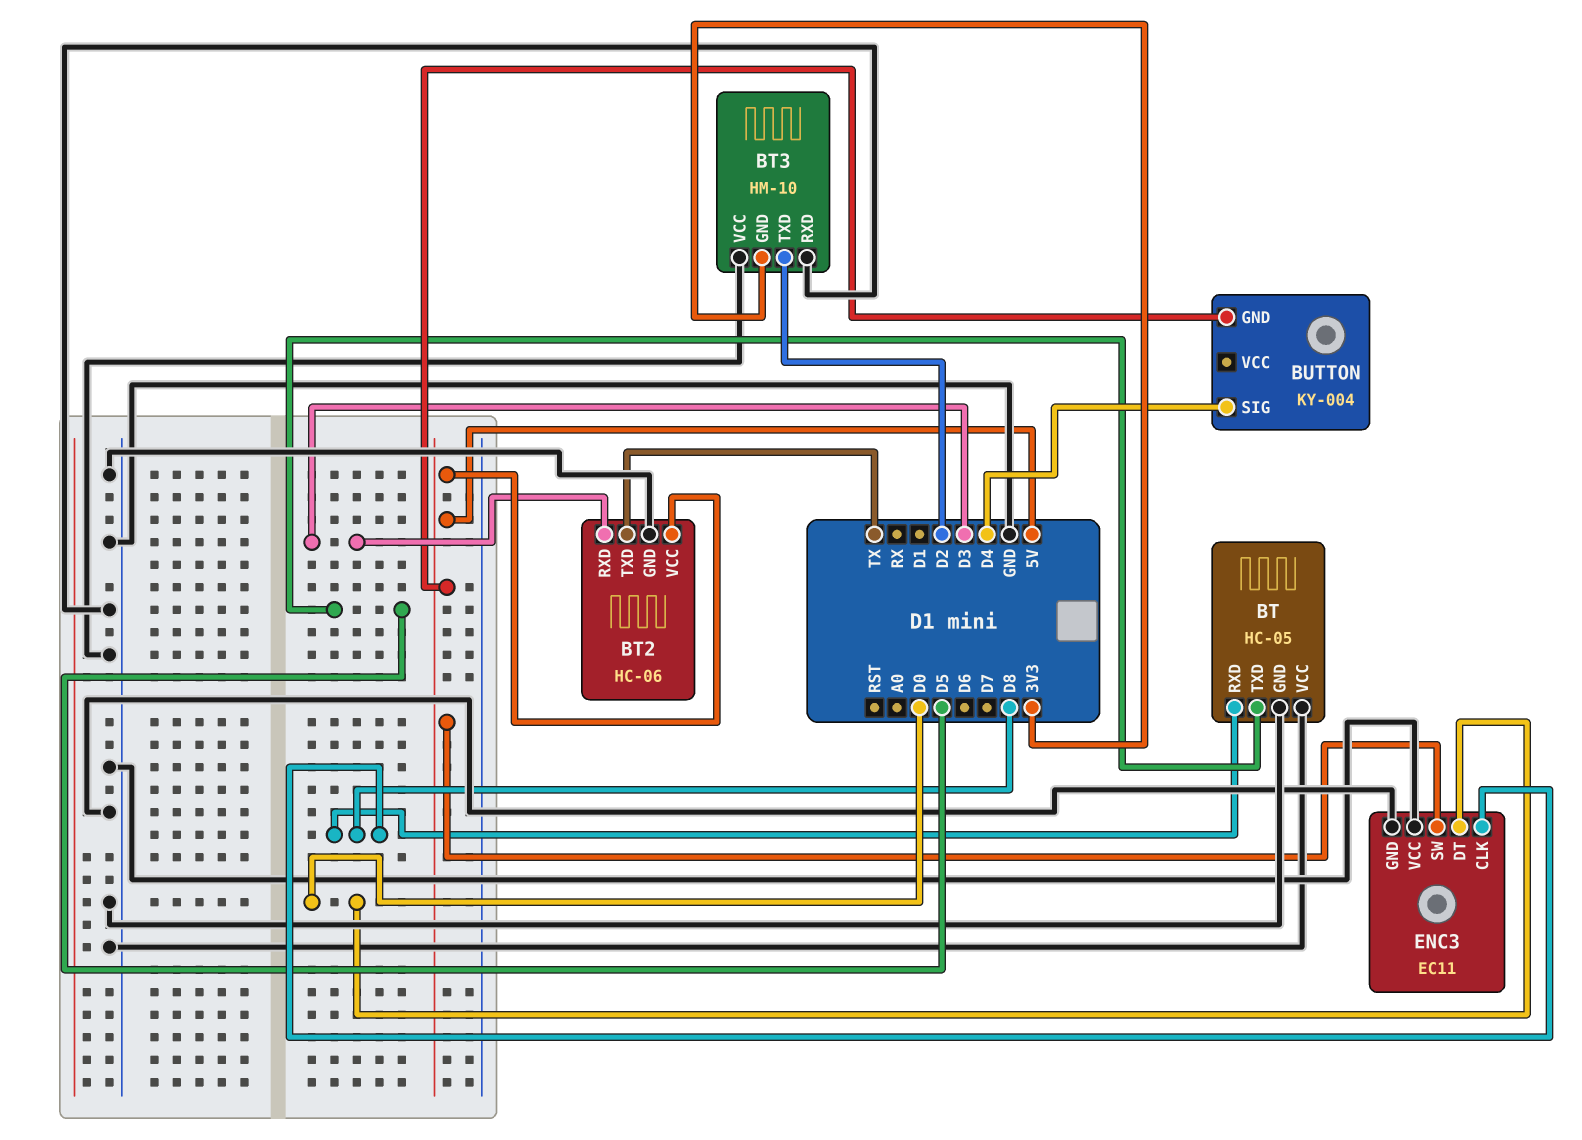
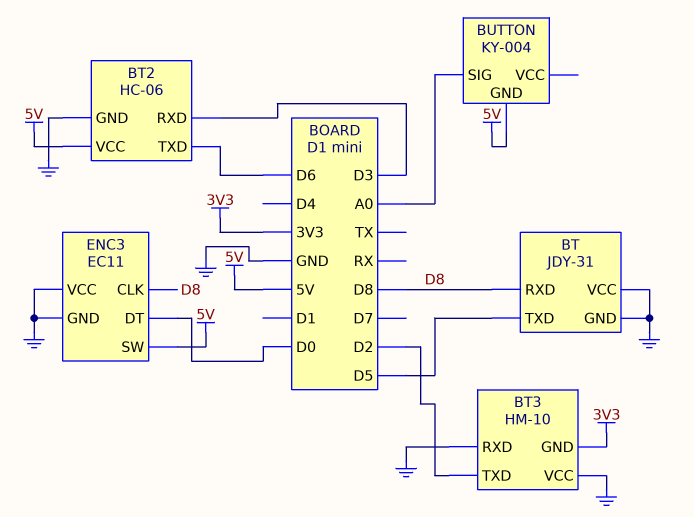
BT: HC-05 -> JDY-31
BT2 pin TXD: TX -> D6
BUTTON pin SIG: D4 -> A0

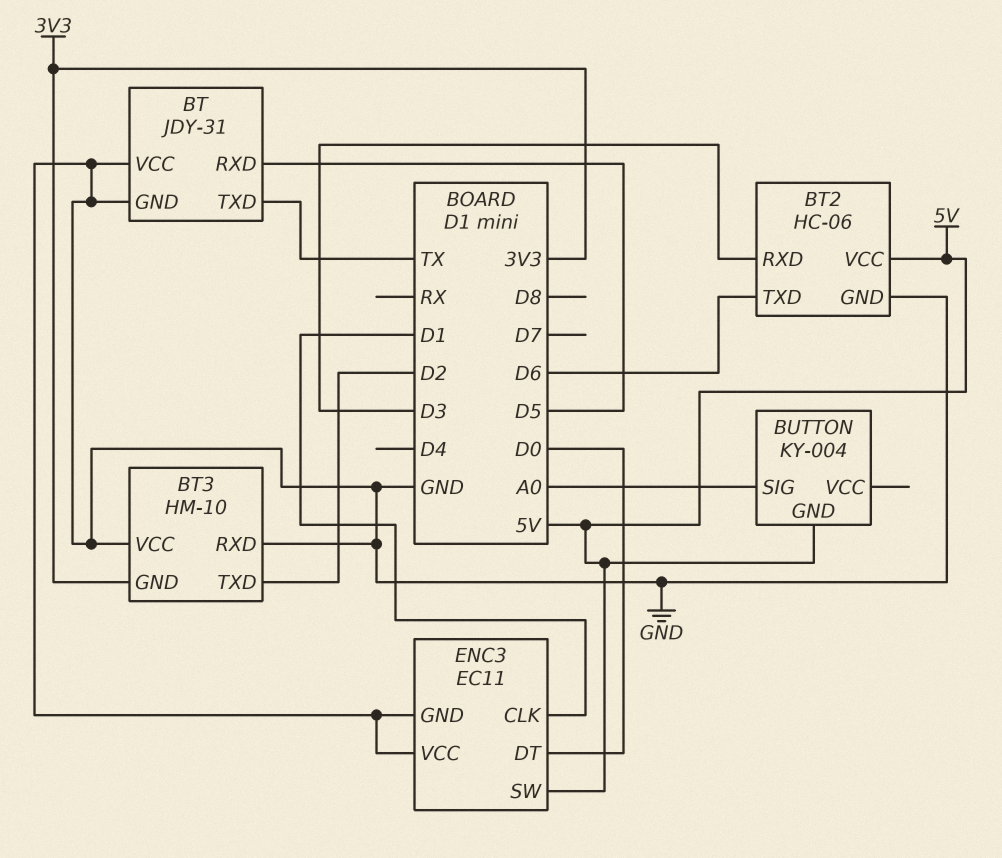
BT pin RXD: D8 -> D5
BT pin TXD: D5 -> TX
ENC3 pin CLK: D8 -> D1

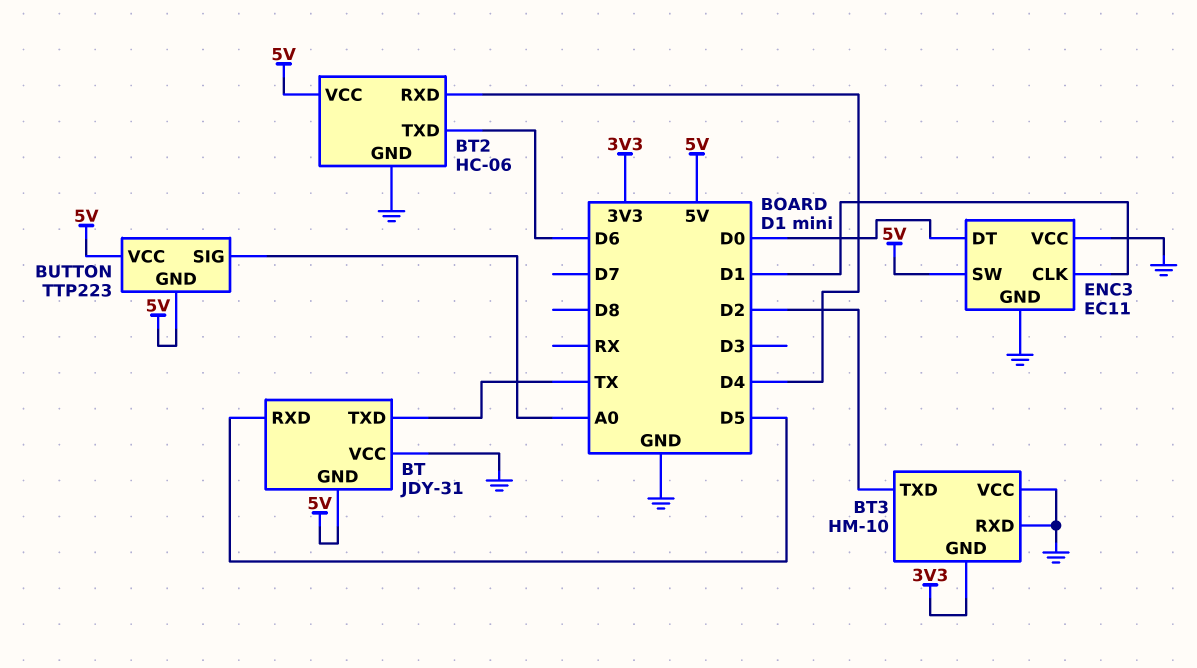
BT pin GND: GND -> 5V
BT2 pin RXD: D3 -> D4
BUTTON: KY-004 -> TTP223
BUTTON pin VCC: none -> 5V

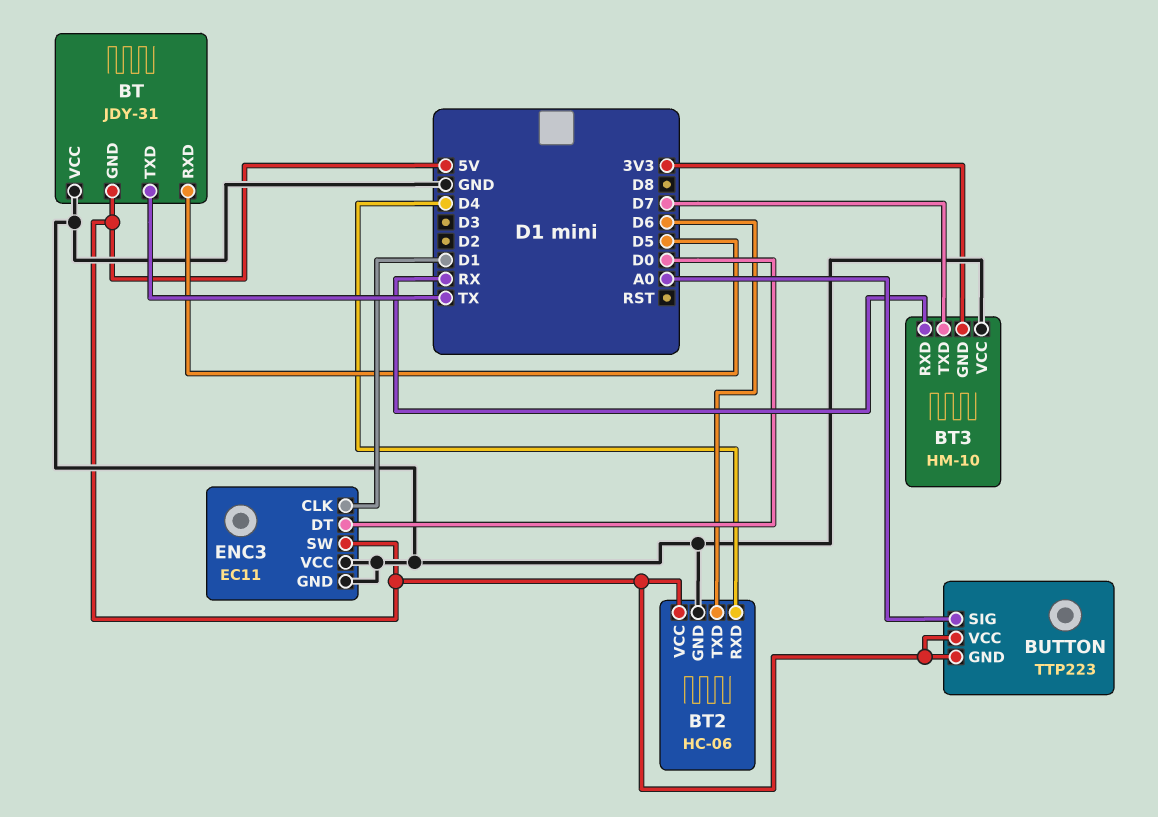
BT3 pin RXD: GND -> RX
BT3 pin TXD: D2 -> D7

